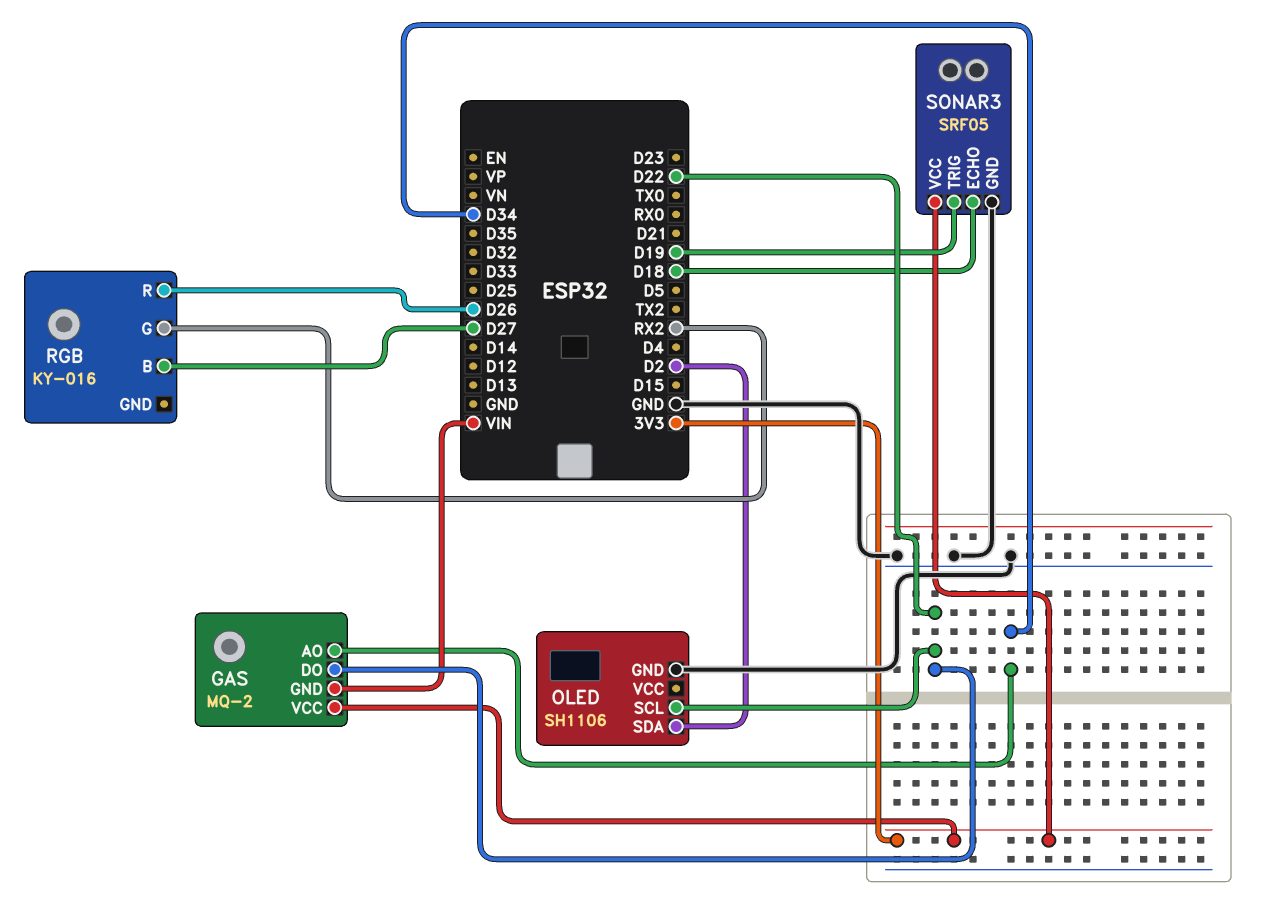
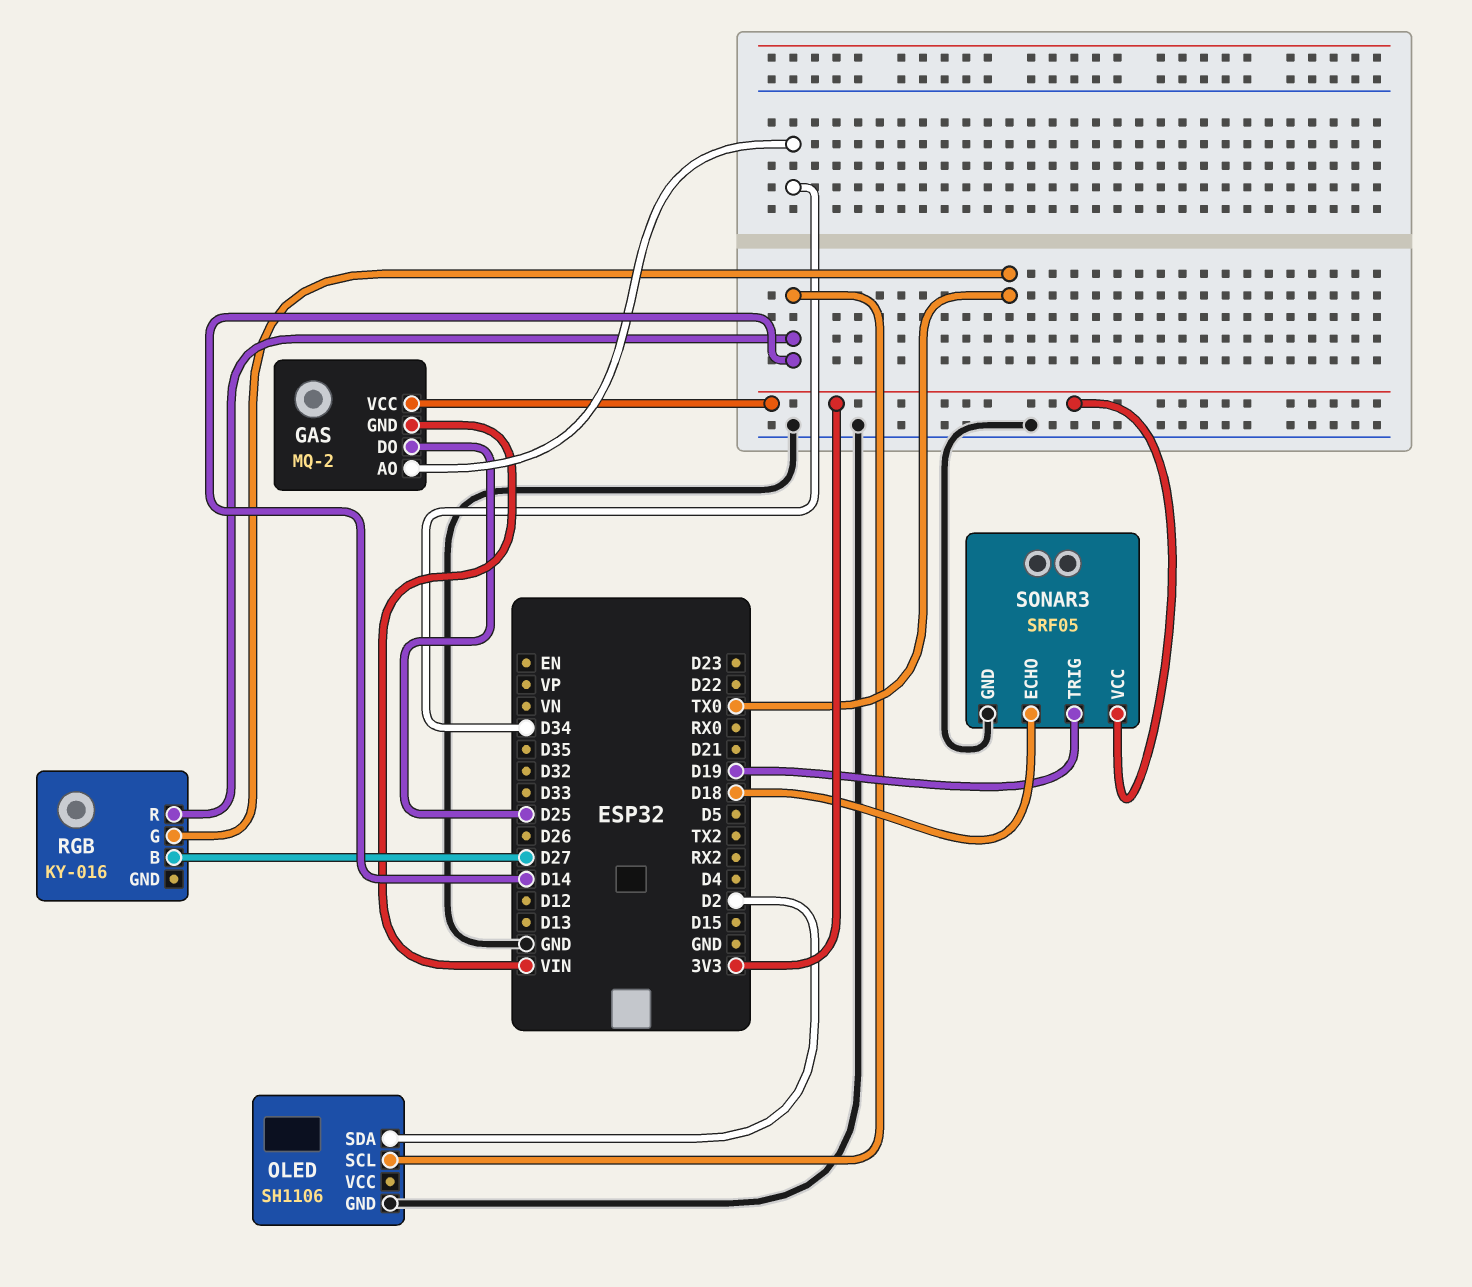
GAS pin DO: D22 -> D25
OLED pin SCL: D22 -> D14
RGB pin G: RX2 -> TX0
RGB pin R: D26 -> D14

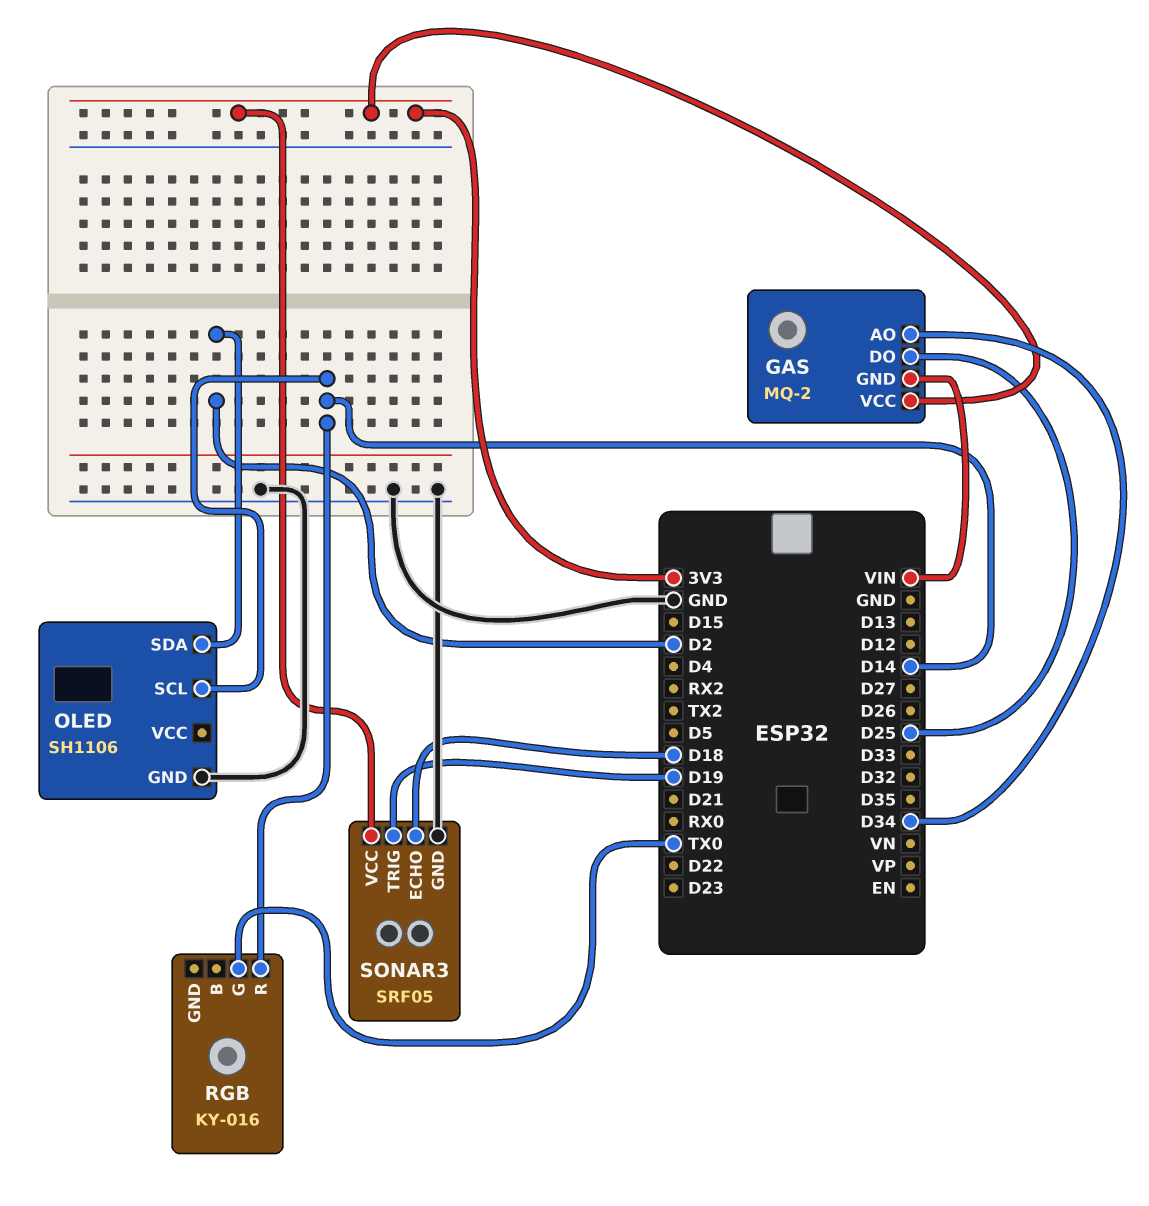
RGB pin B: D27 -> none

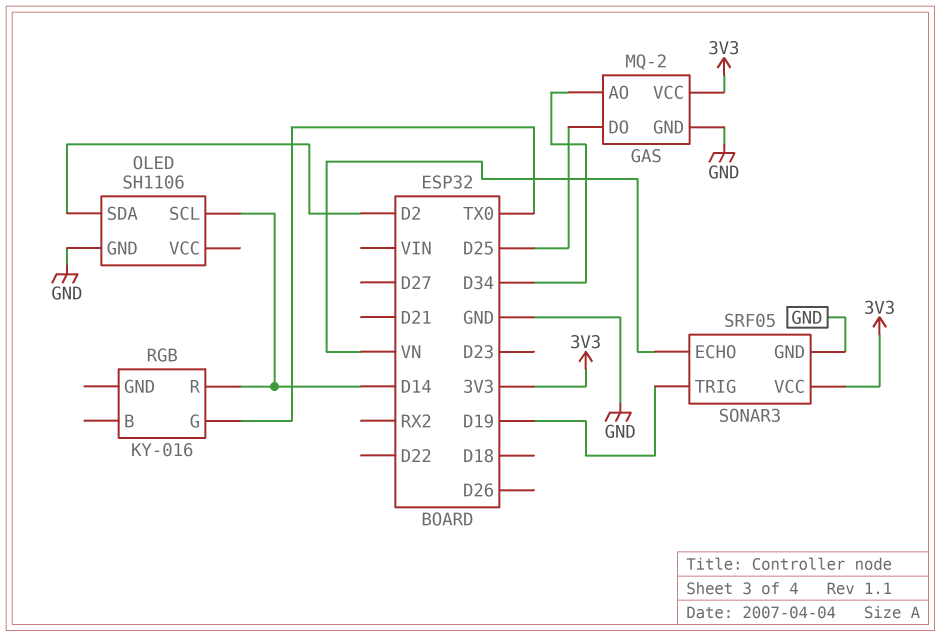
GAS pin GND: VIN -> GND
SONAR3 pin ECHO: D18 -> VN

